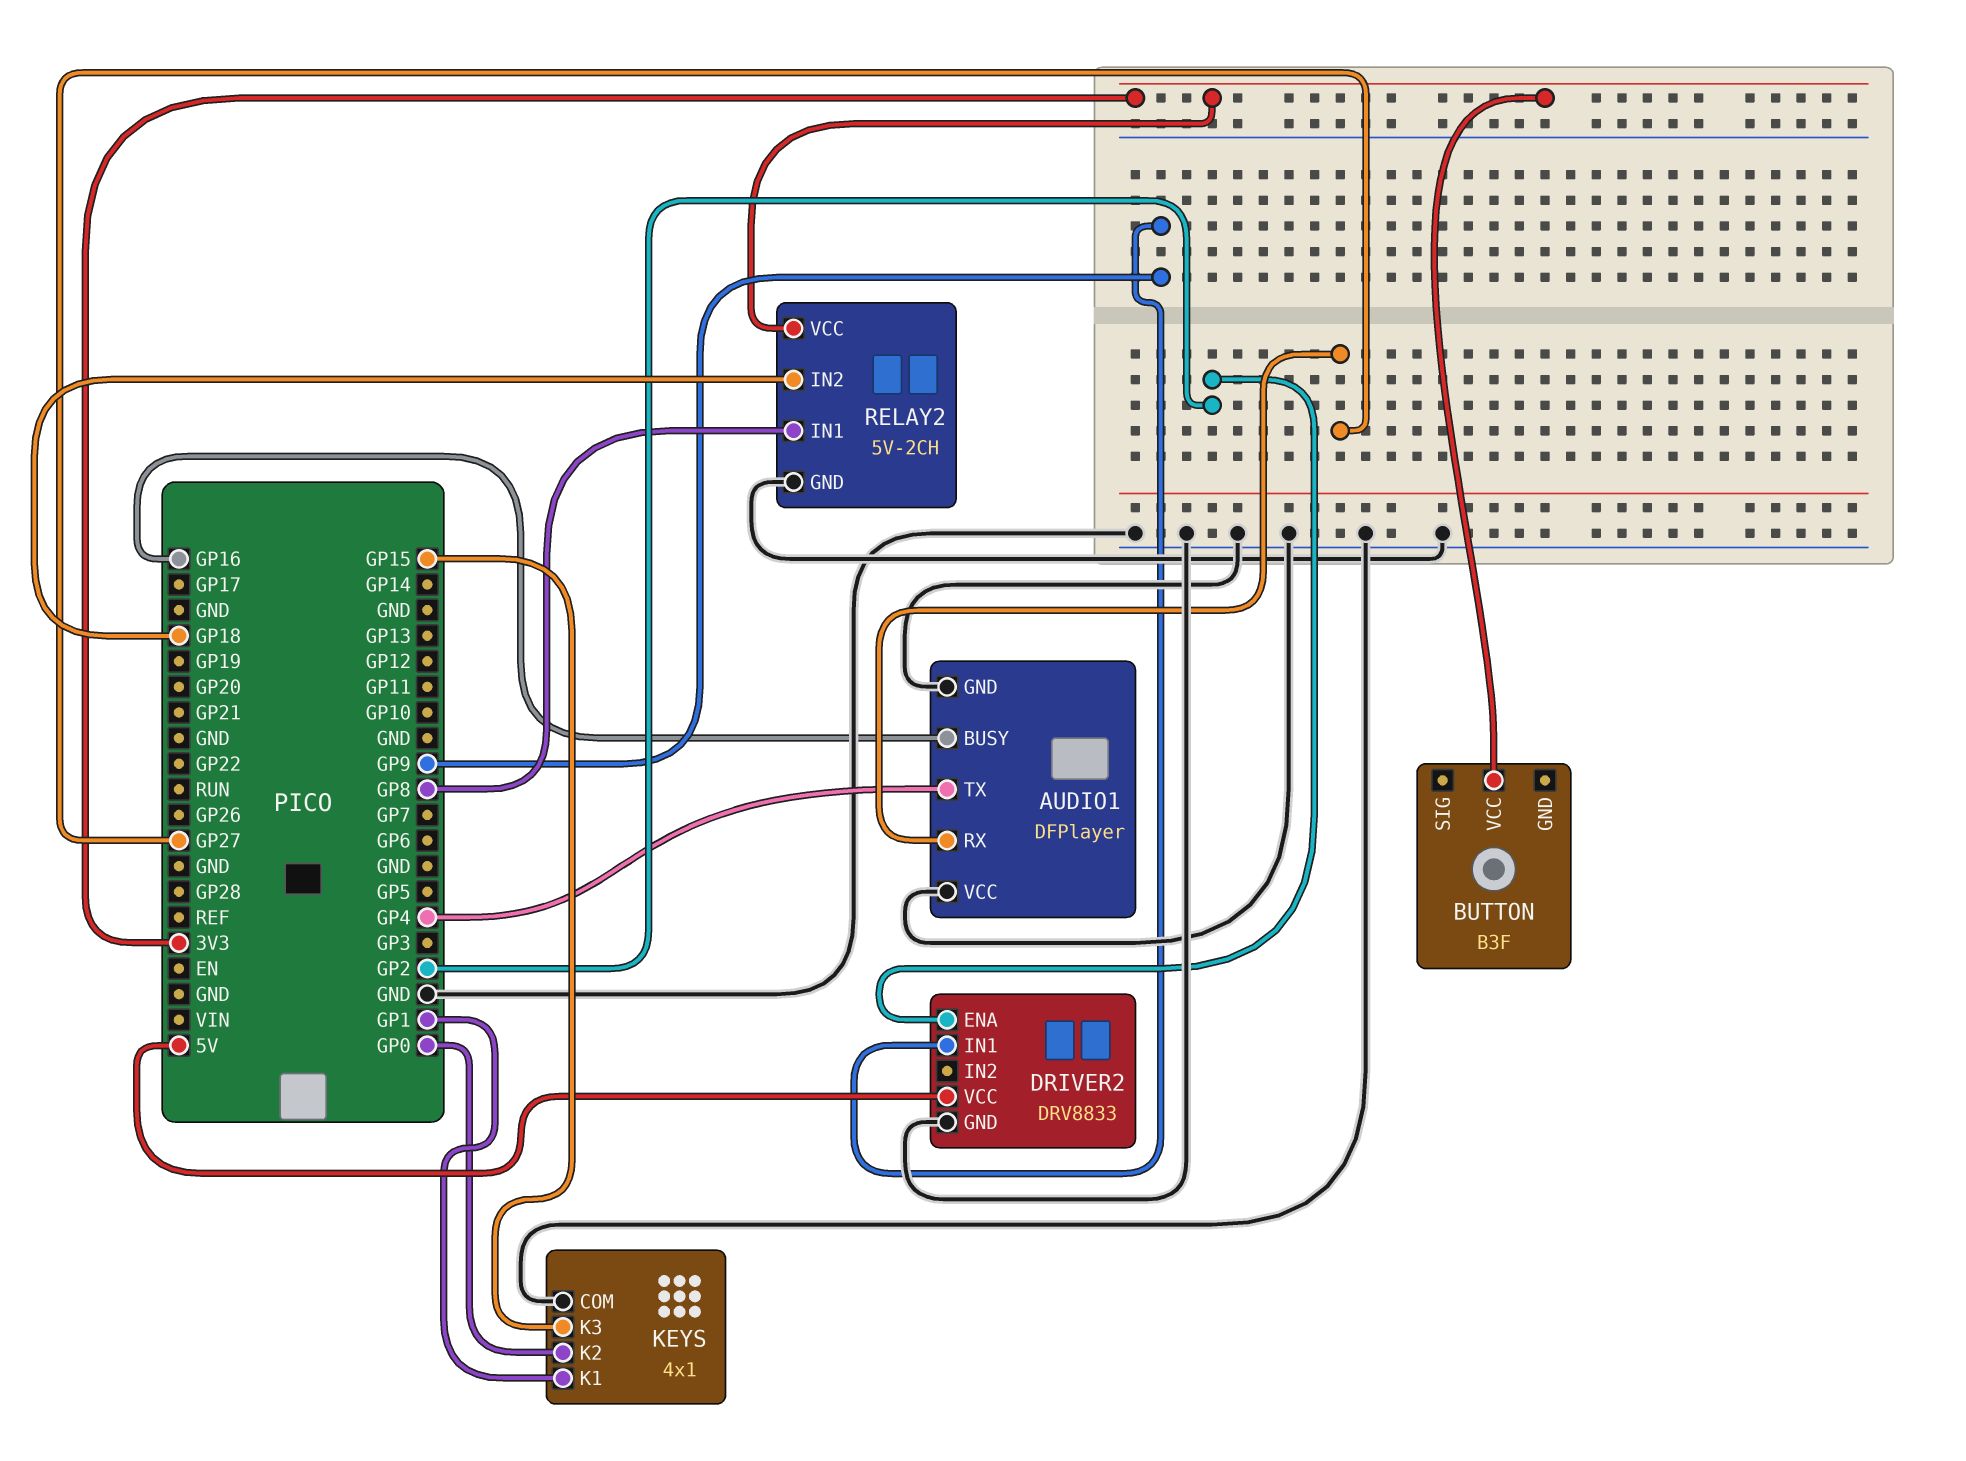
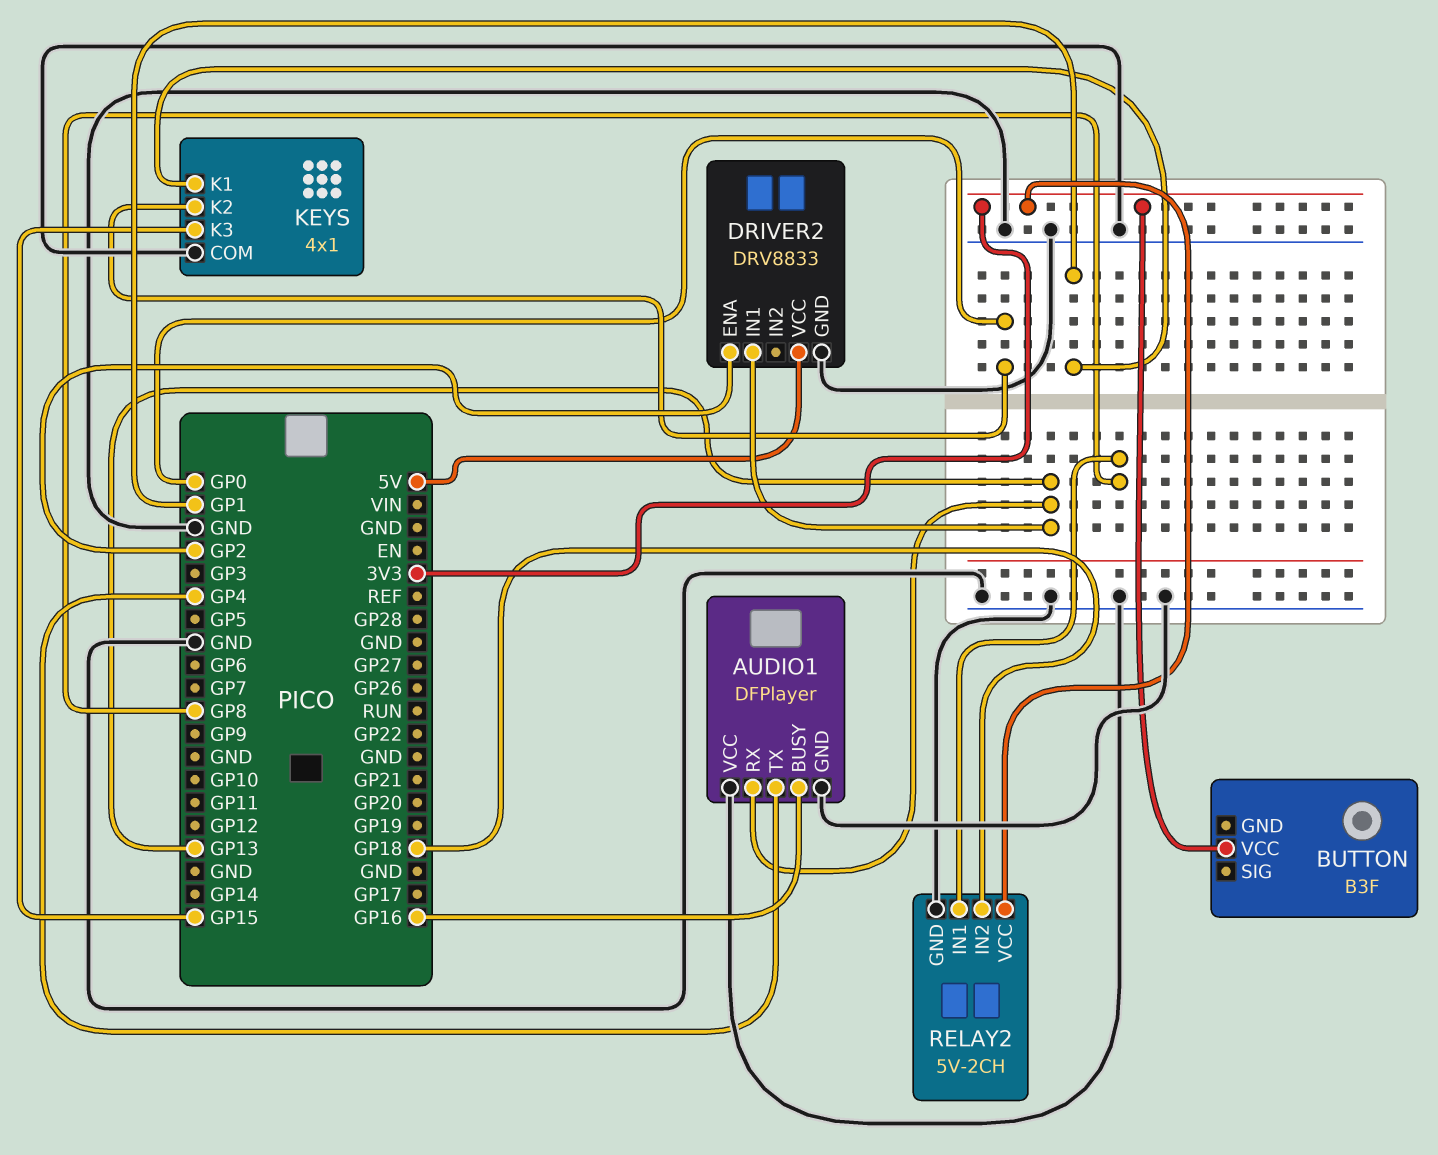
AUDIO1 pin RX: GP27 -> GP13
DRIVER2 pin IN1: GP9 -> GP13

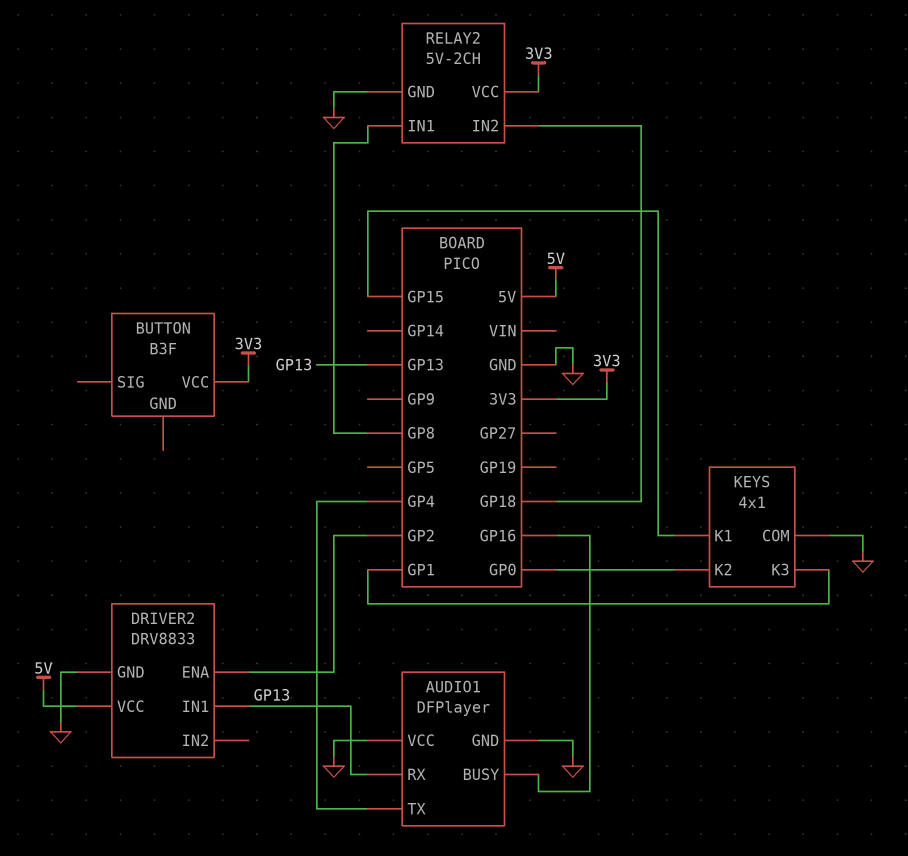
KEYS pin K1: GP1 -> GP15
KEYS pin K3: GP15 -> GP1

